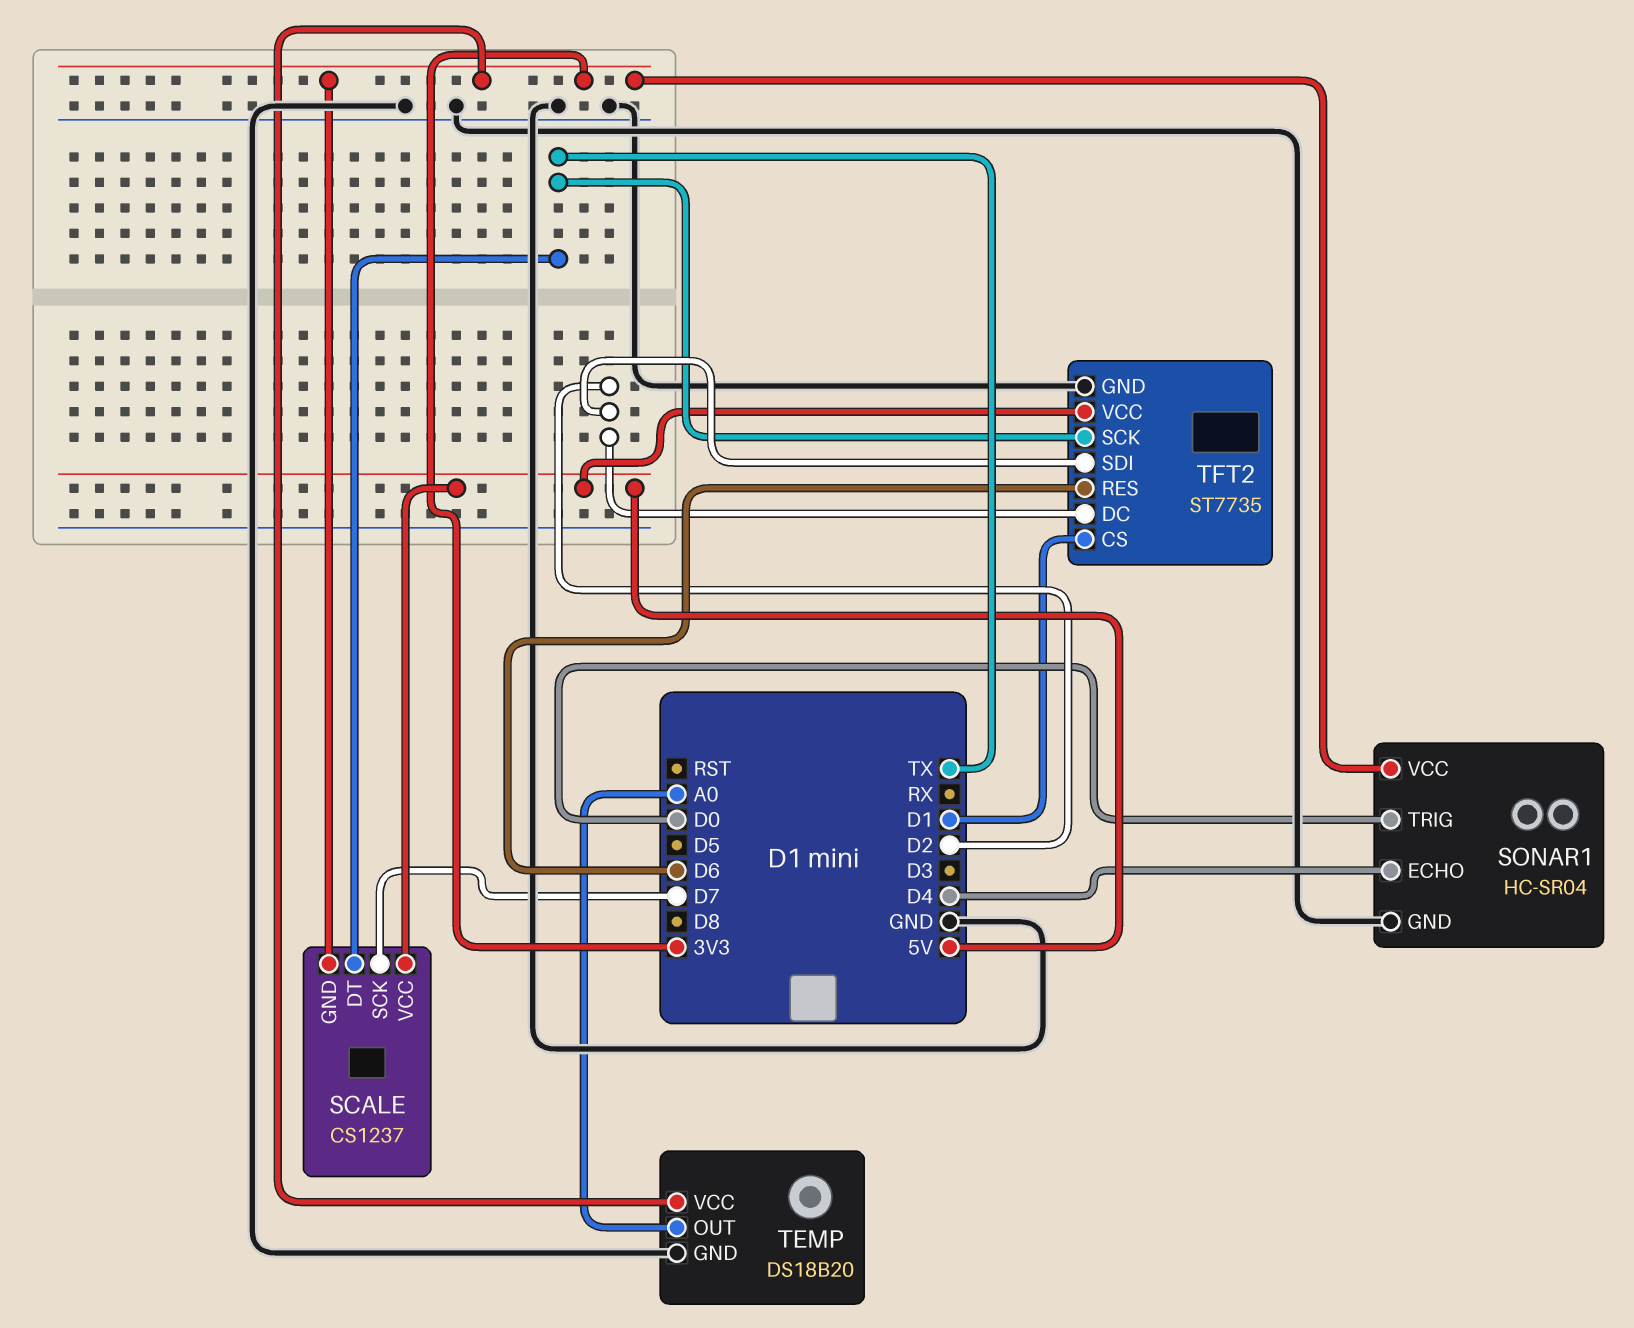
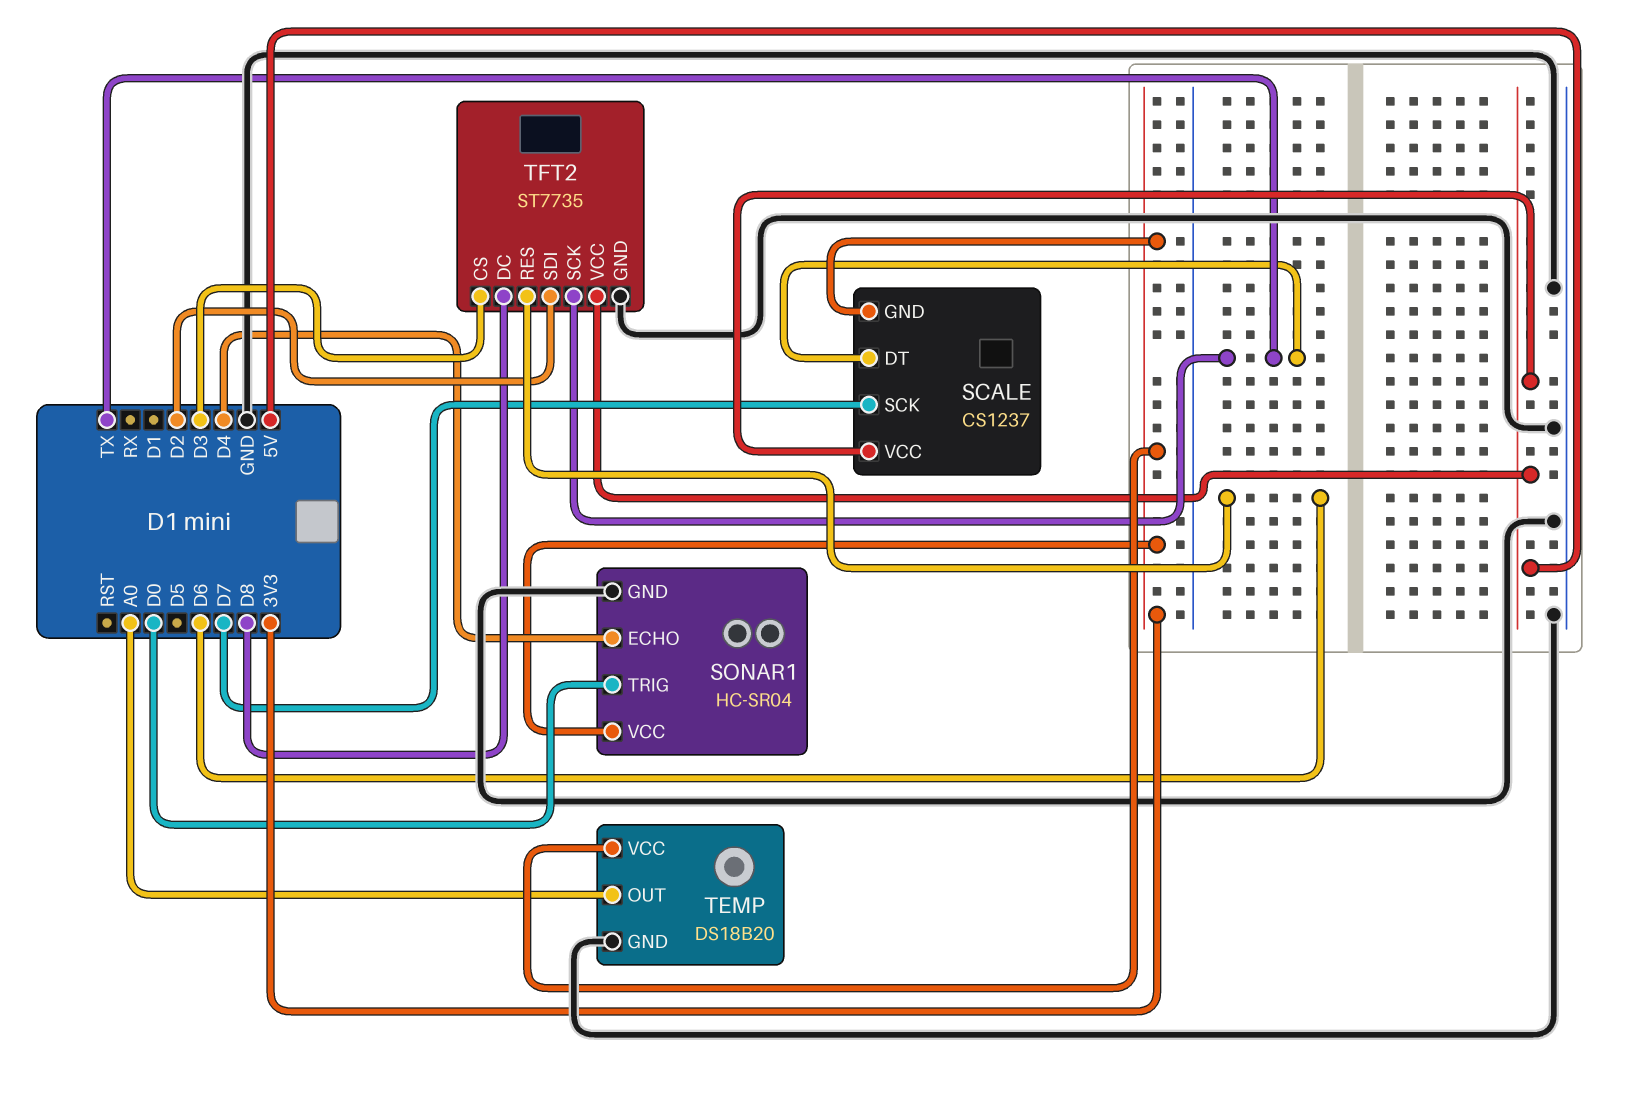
TFT2 pin CS: D1 -> D3
TFT2 pin DC: D2 -> D8

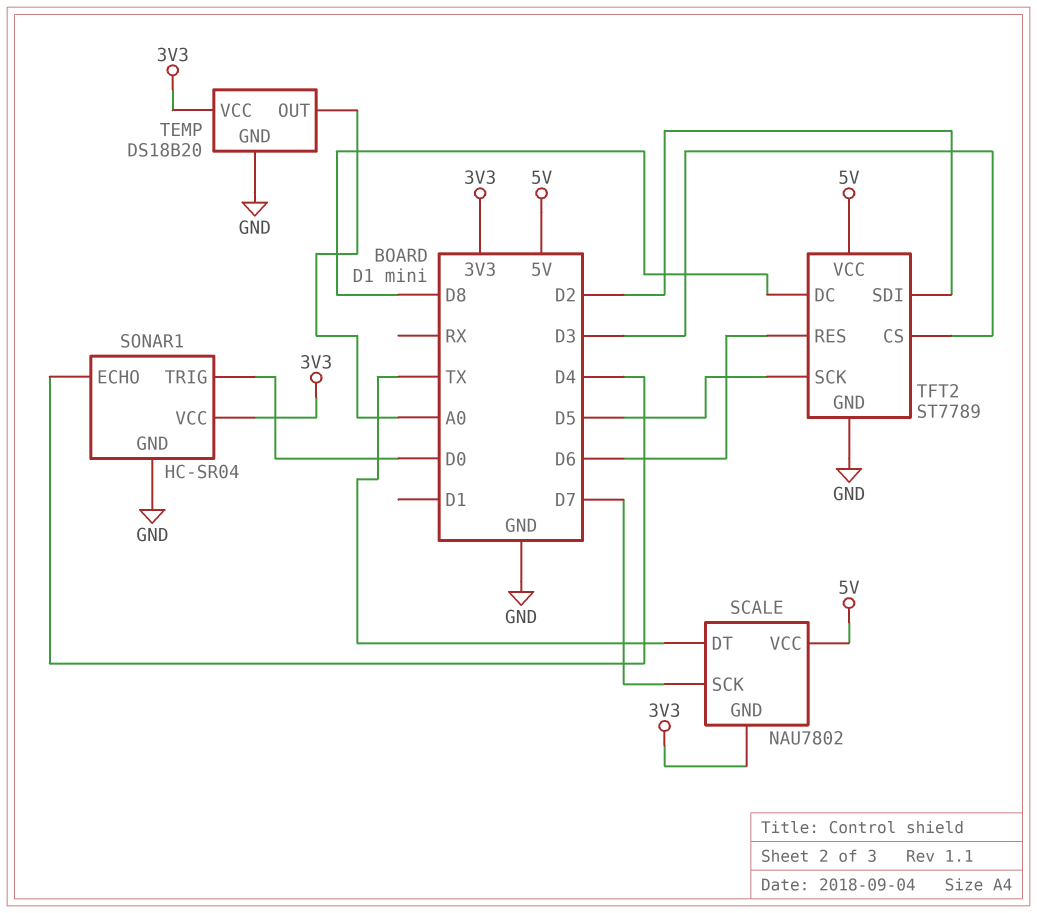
SCALE: CS1237 -> NAU7802
TFT2: ST7735 -> ST7789
TFT2 pin SCK: TX -> D5

